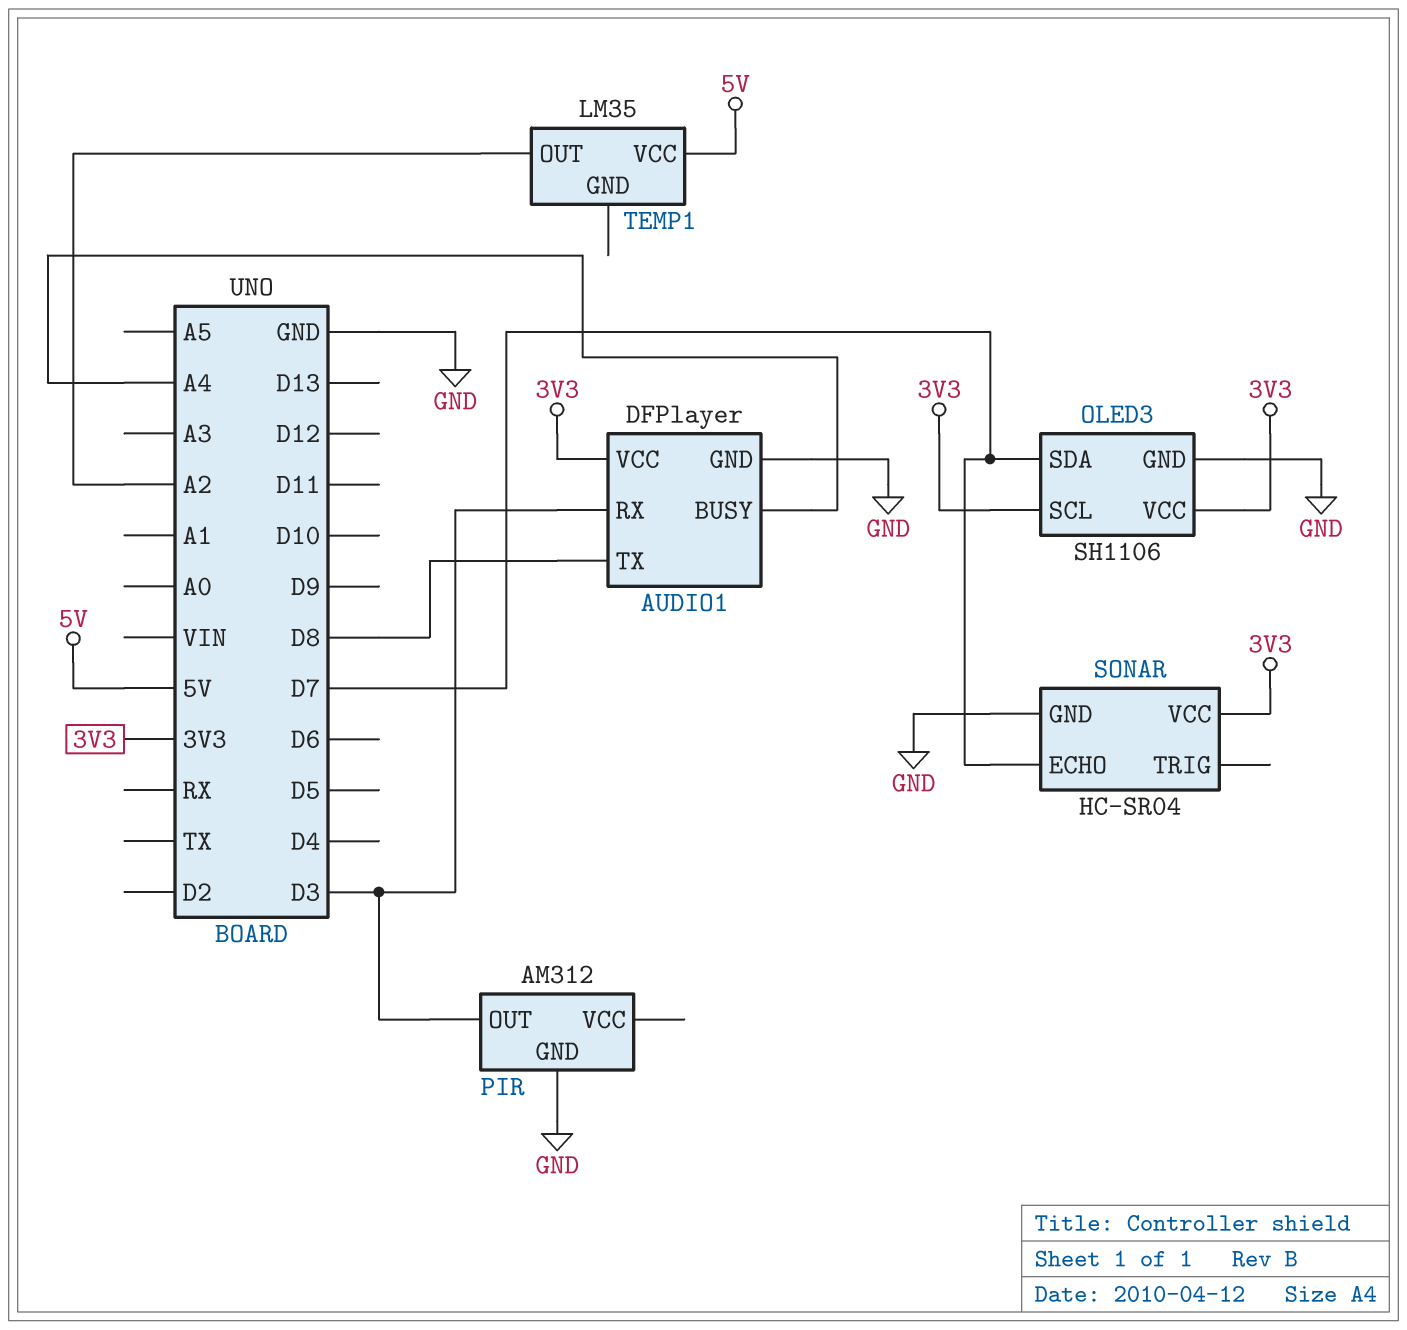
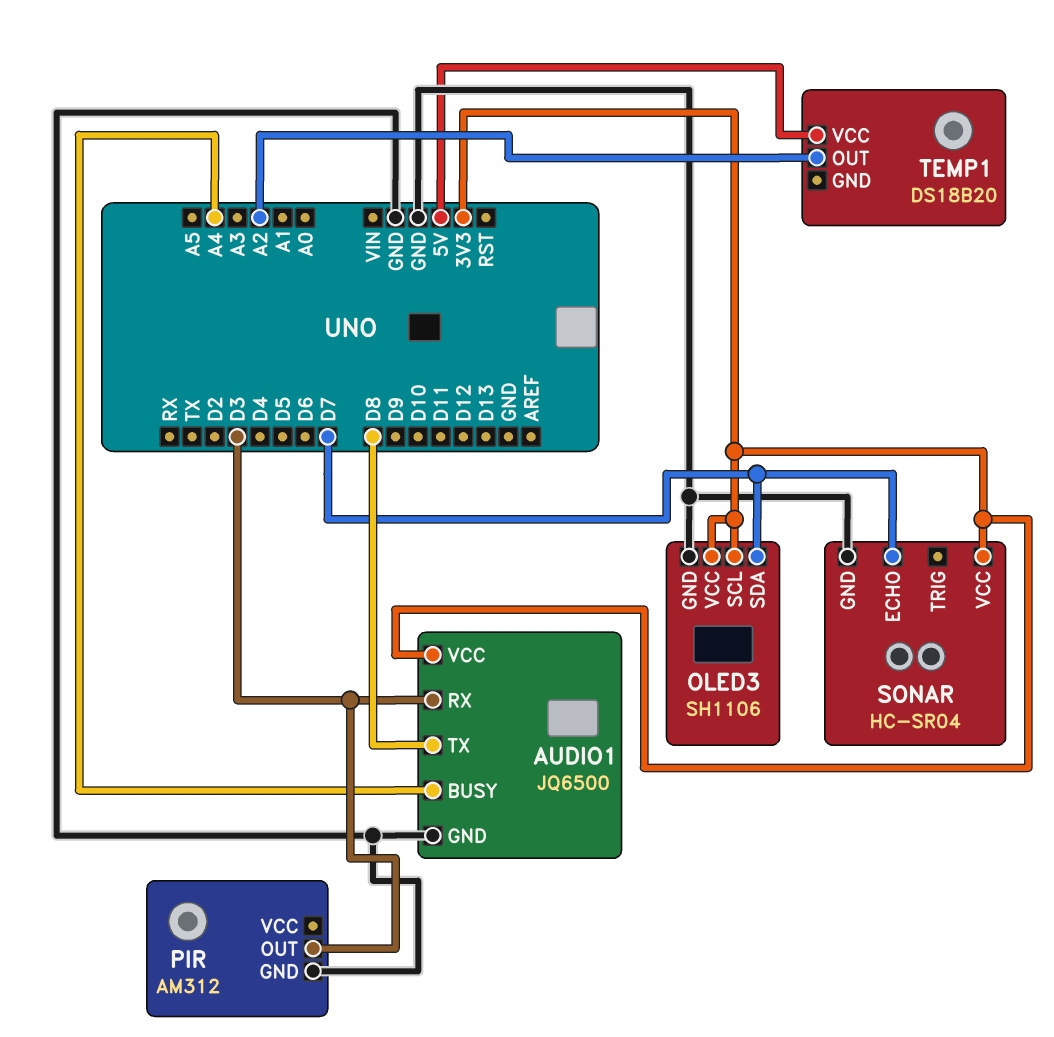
AUDIO1: DFPlayer -> JQ6500
TEMP1: LM35 -> DS18B20

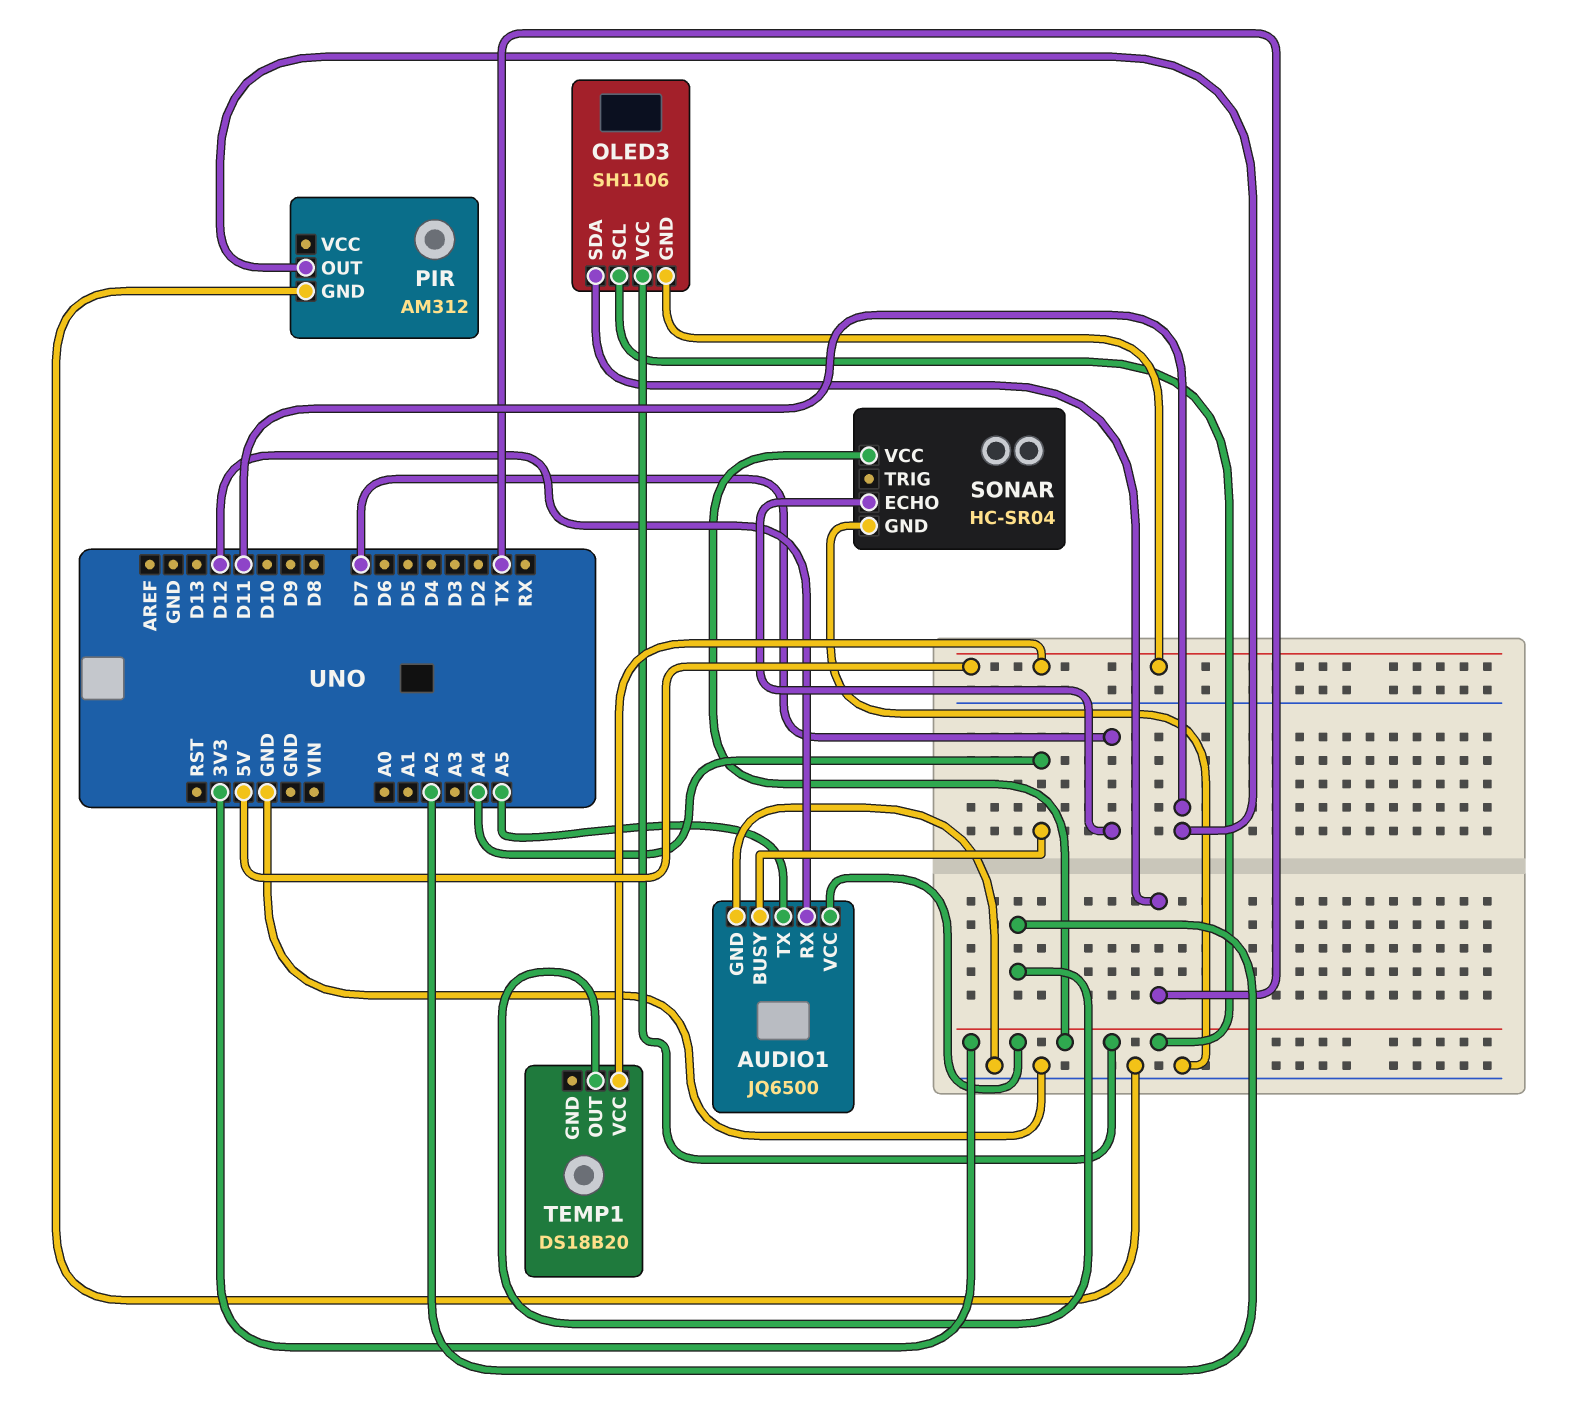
AUDIO1 pin RX: D3 -> D12
AUDIO1 pin TX: D8 -> A5
OLED3 pin GND: GND -> 5V
OLED3 pin SDA: D7 -> TX
PIR pin OUT: D3 -> D11

